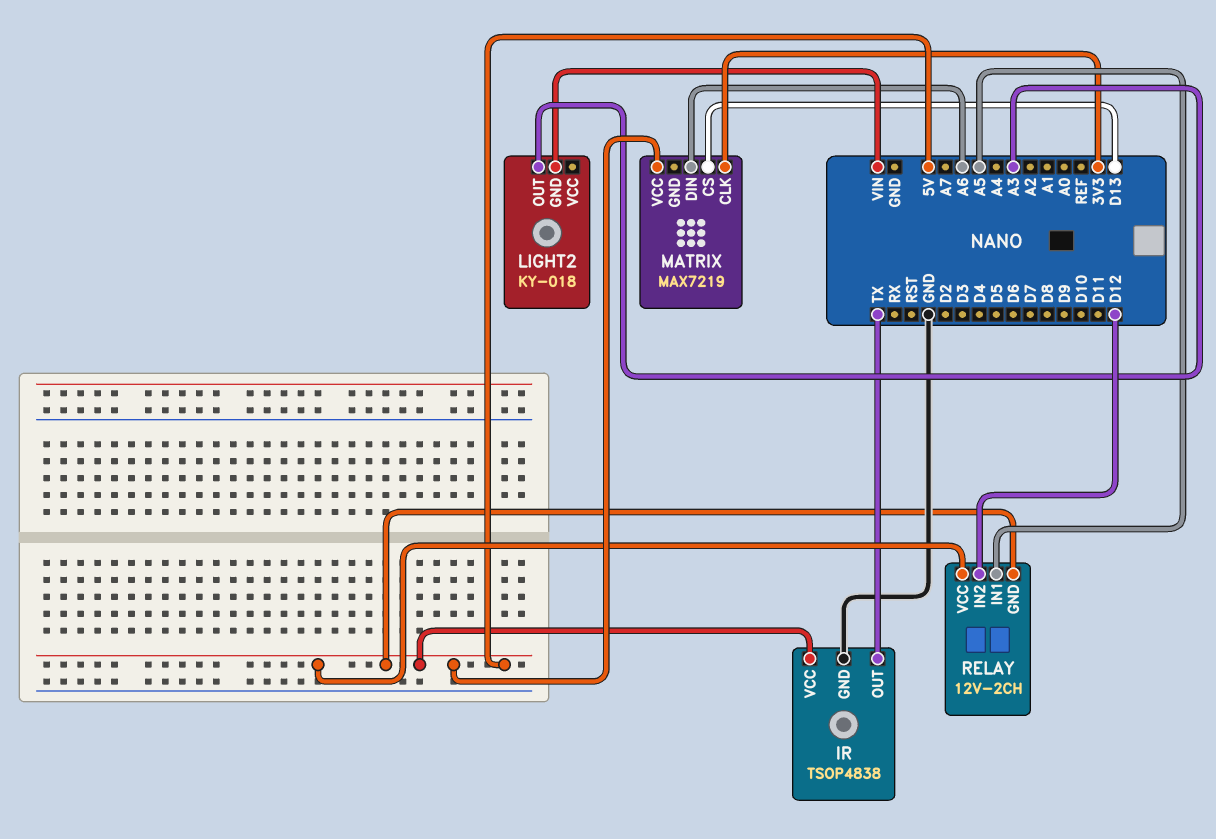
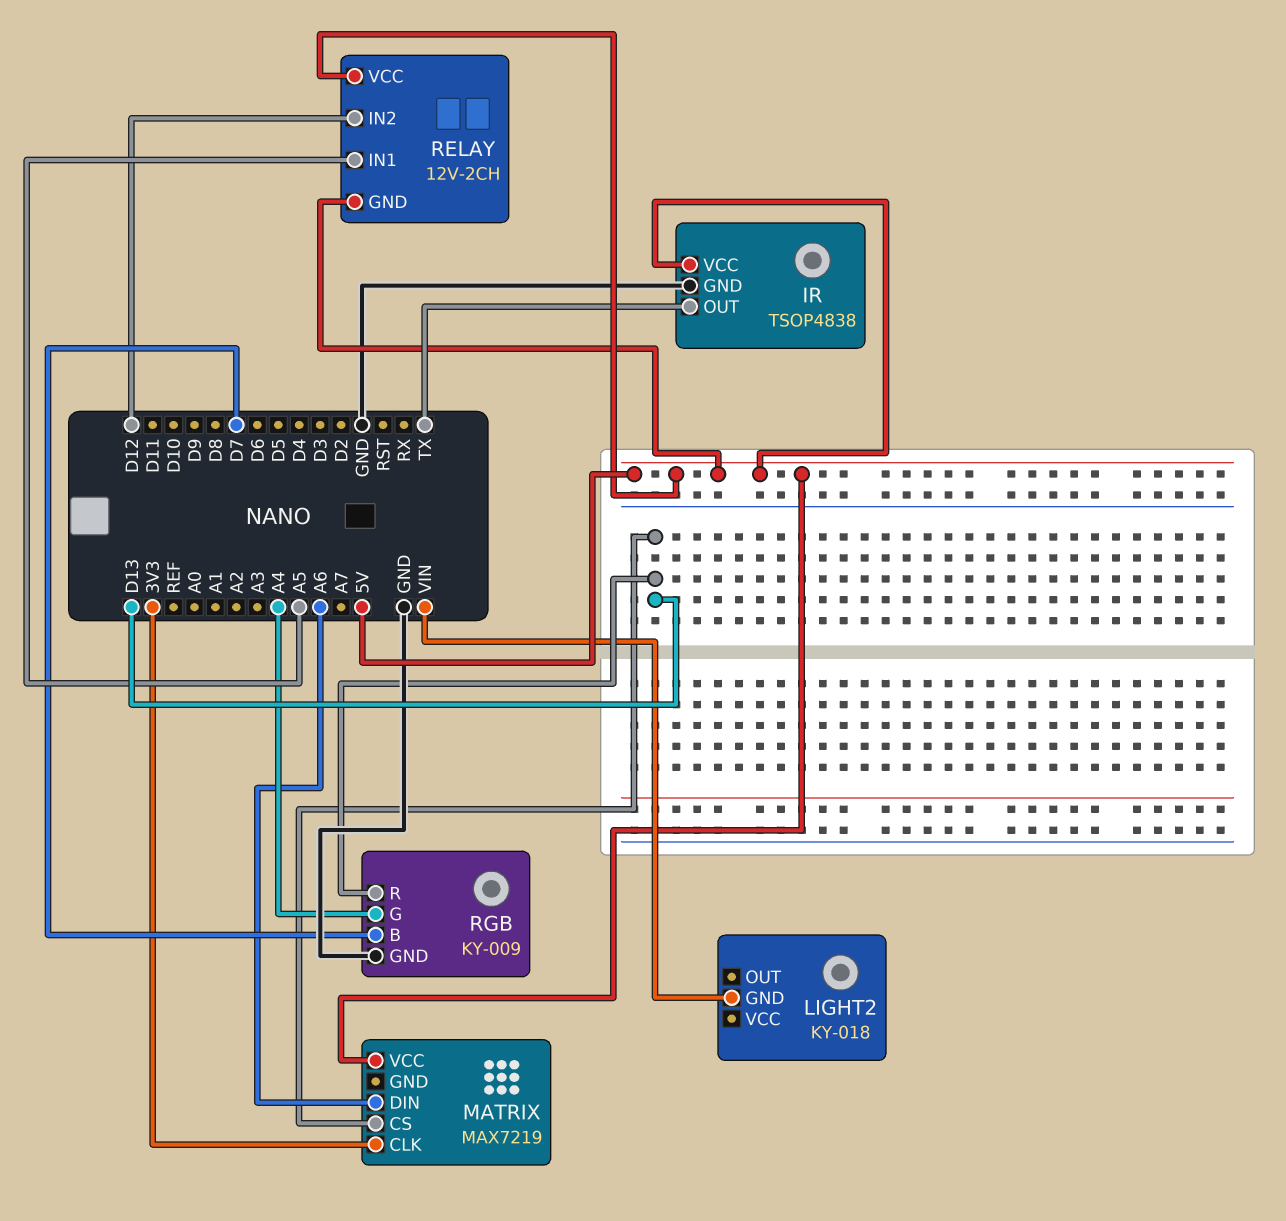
LIGHT2 pin OUT: A3 -> none
RGB: none -> KY-009
RGB pin B: none -> D7
RGB pin G: none -> A4
RGB pin GND: none -> GND
RGB pin R: none -> D13

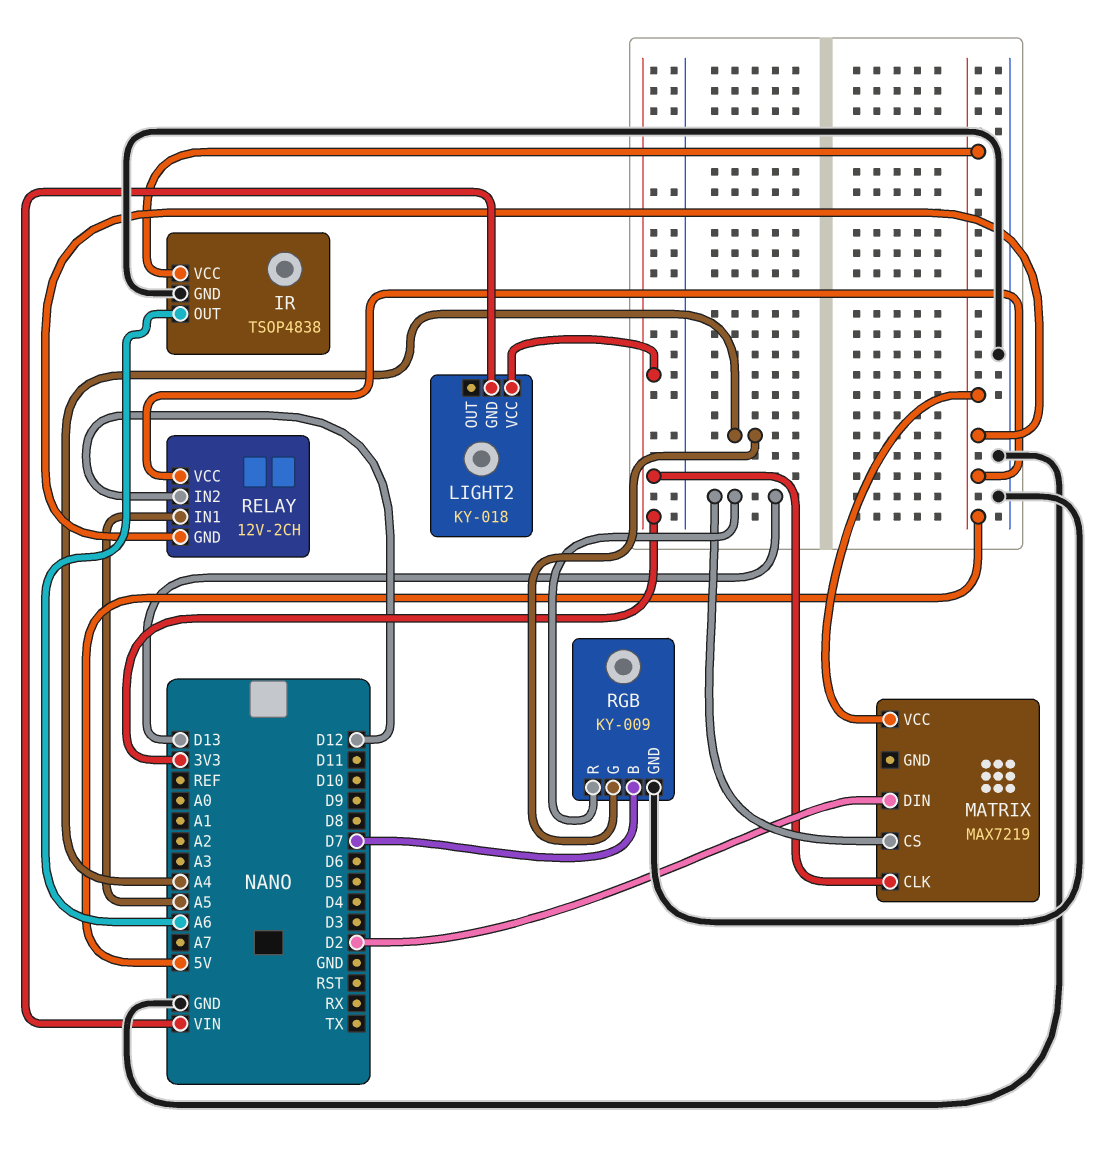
IR pin OUT: TX -> A6
LIGHT2 pin VCC: none -> 3V3
MATRIX pin DIN: A6 -> D2

